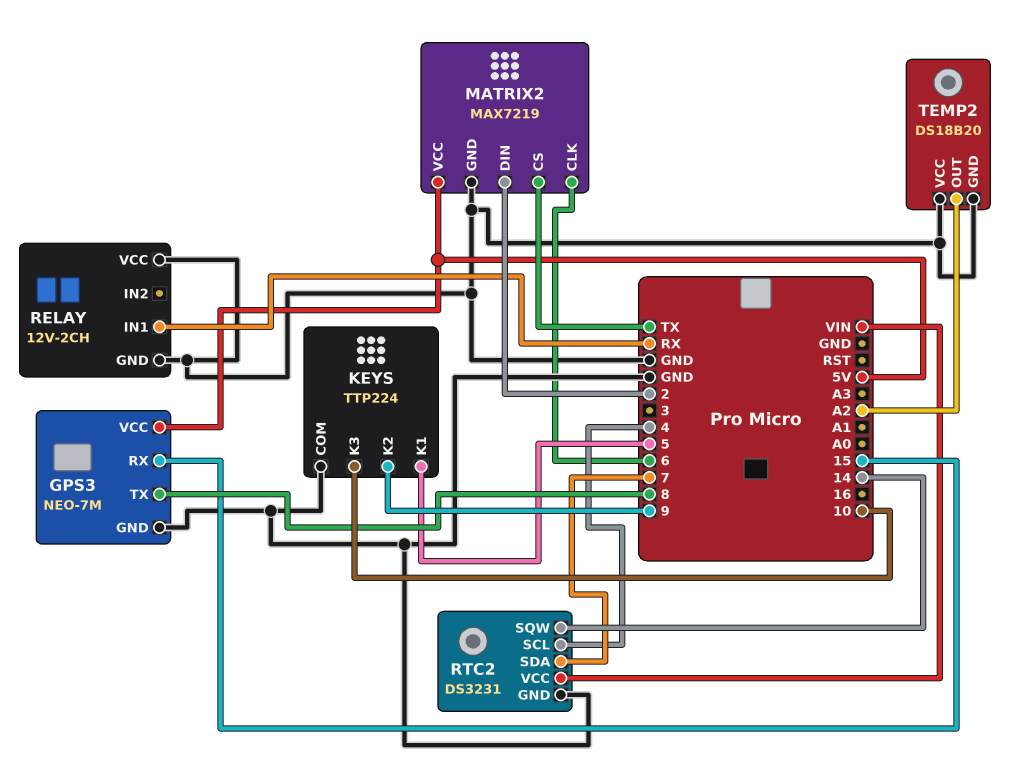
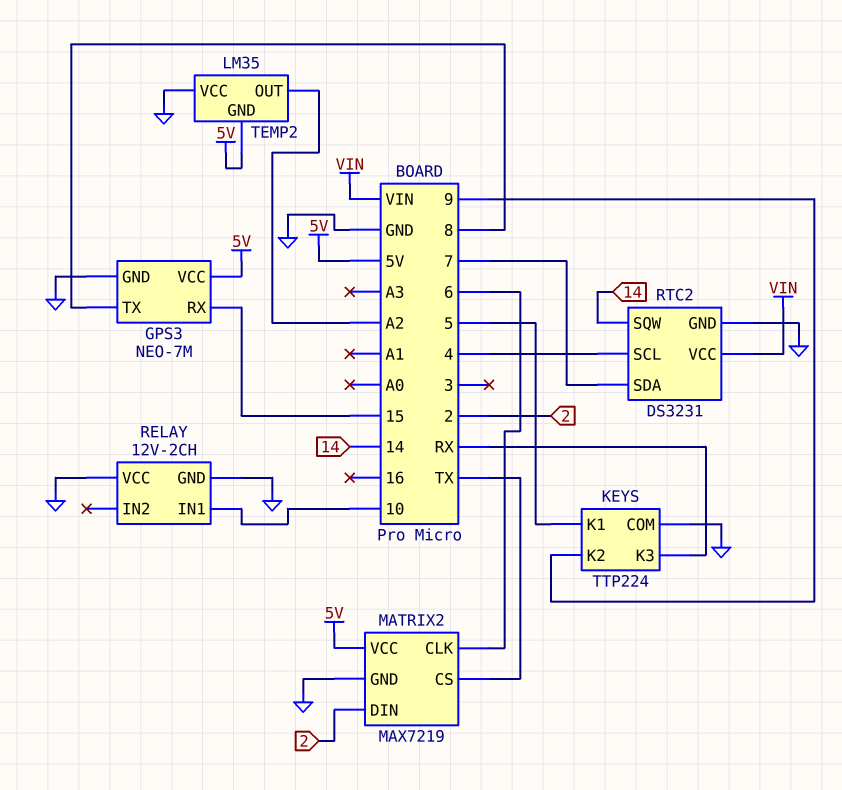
KEYS pin K3: 10 -> RX
RELAY pin IN1: RX -> 10
TEMP2: DS18B20 -> LM35
TEMP2 pin GND: GND -> 5V

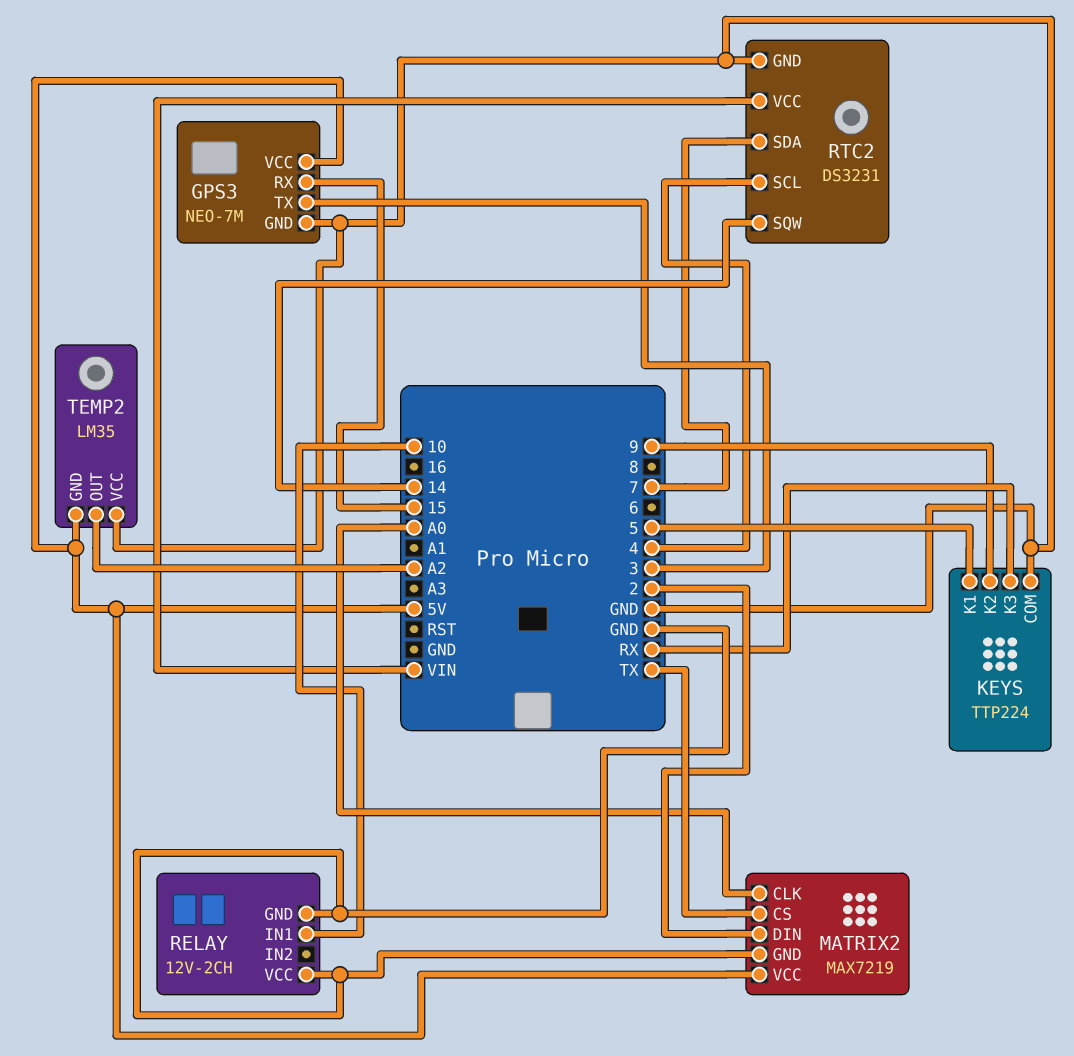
GPS3 pin TX: 8 -> 3
MATRIX2 pin CLK: 6 -> A0

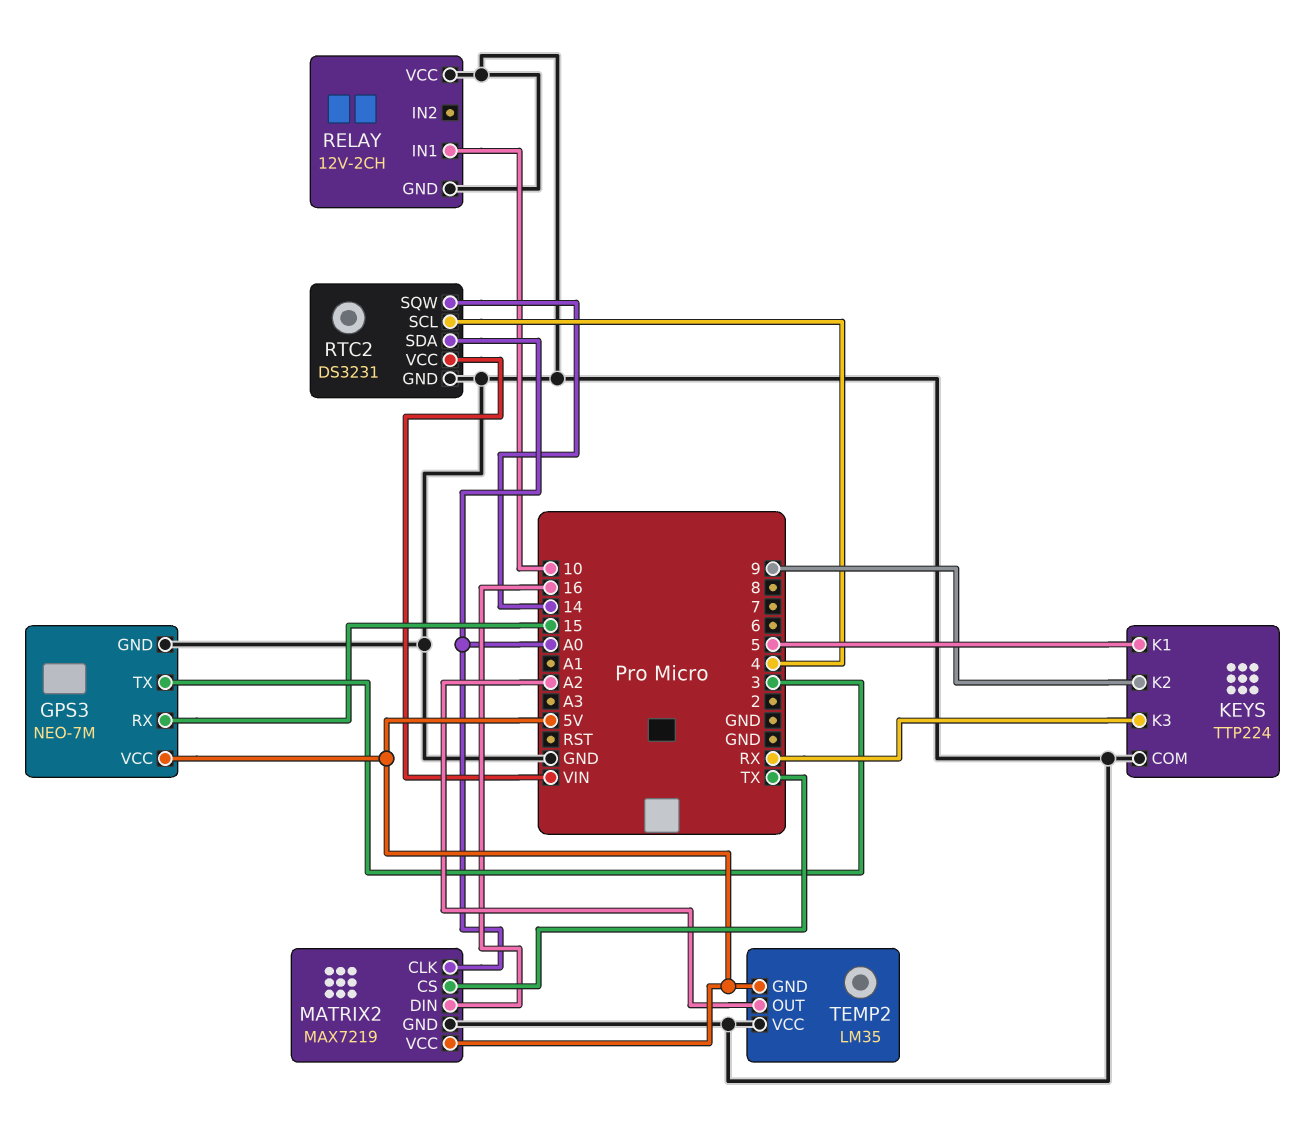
MATRIX2 pin DIN: 2 -> 16
RTC2 pin SDA: 7 -> A0

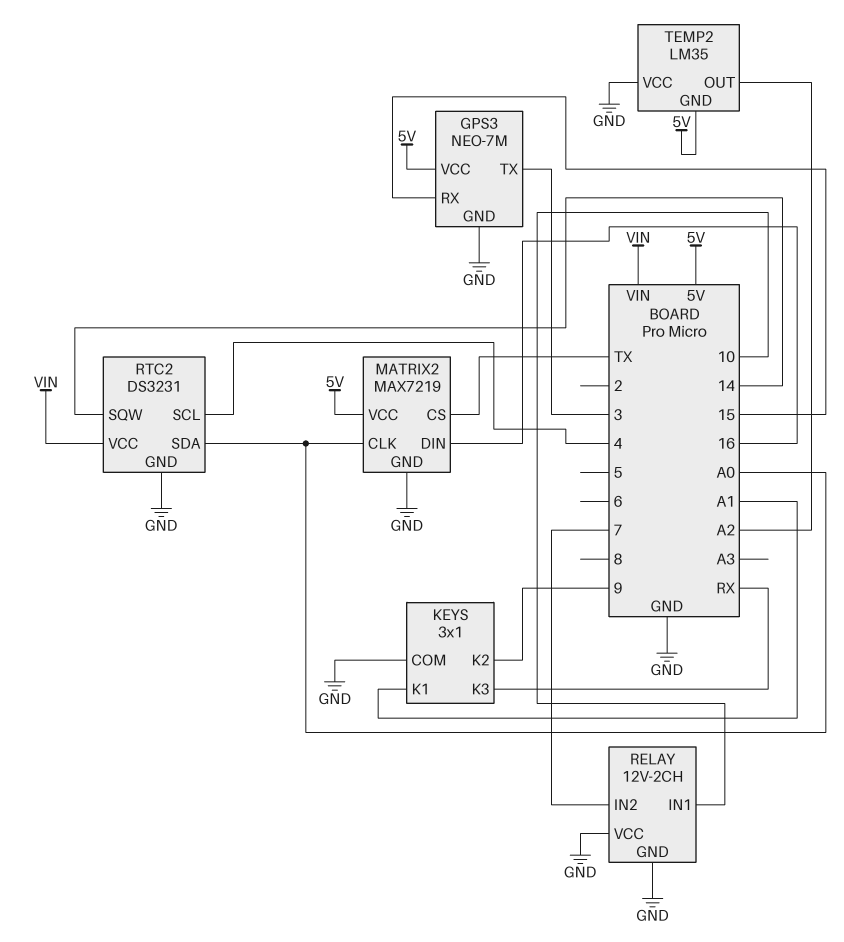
KEYS: TTP224 -> 3x1
KEYS pin K1: 5 -> A1
RELAY pin IN2: none -> 7

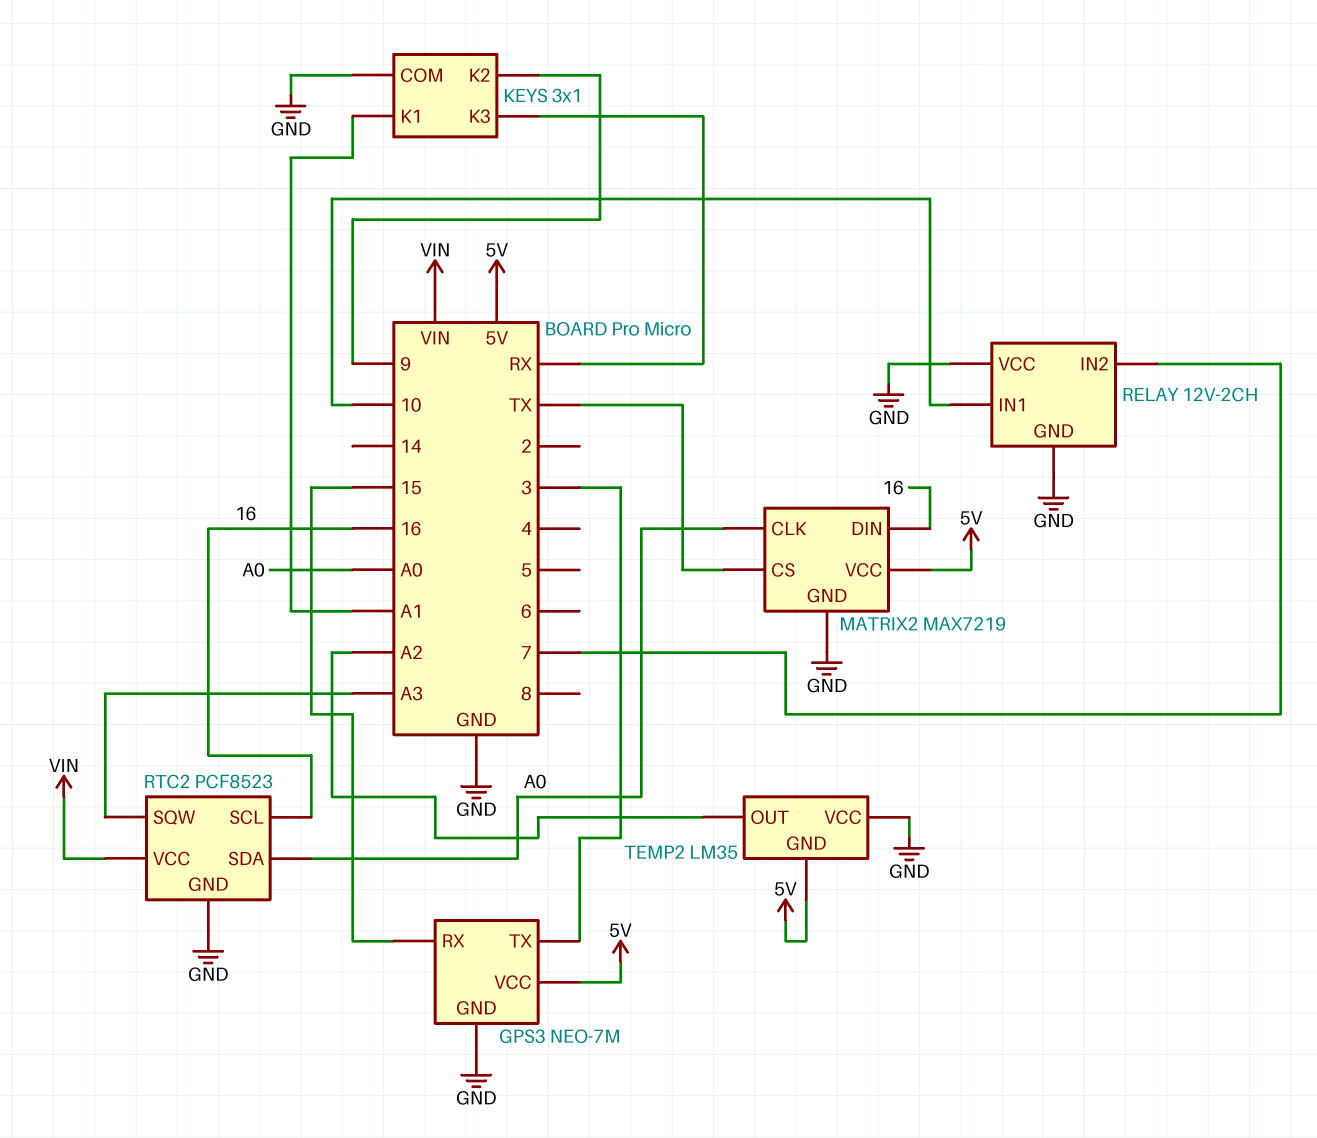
RTC2: DS3231 -> PCF8523
RTC2 pin SCL: 4 -> 16
RTC2 pin SQW: 14 -> A3

